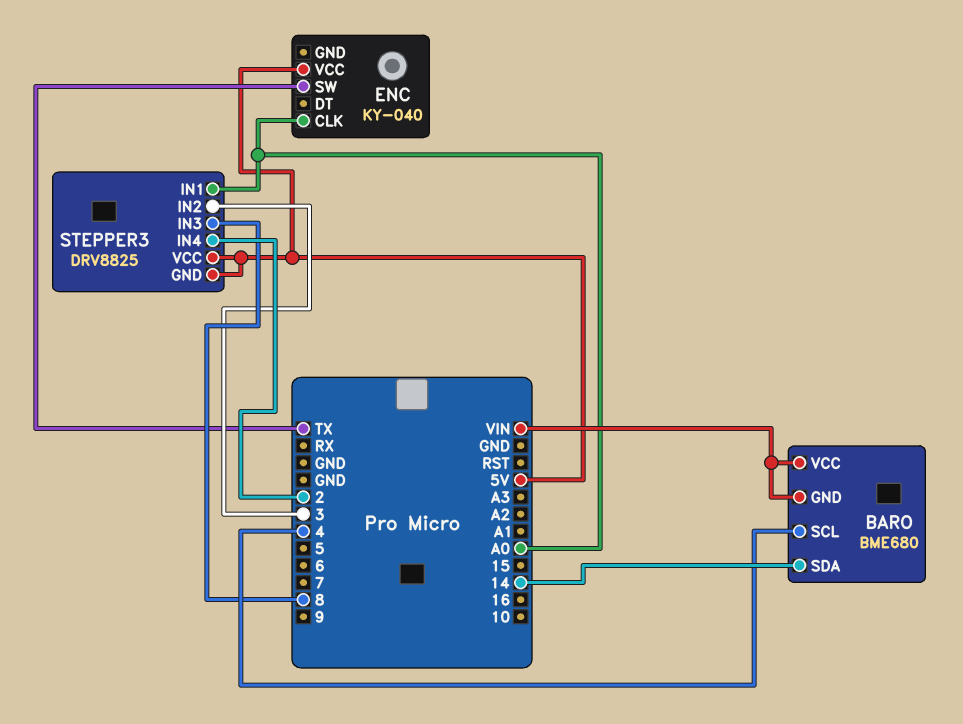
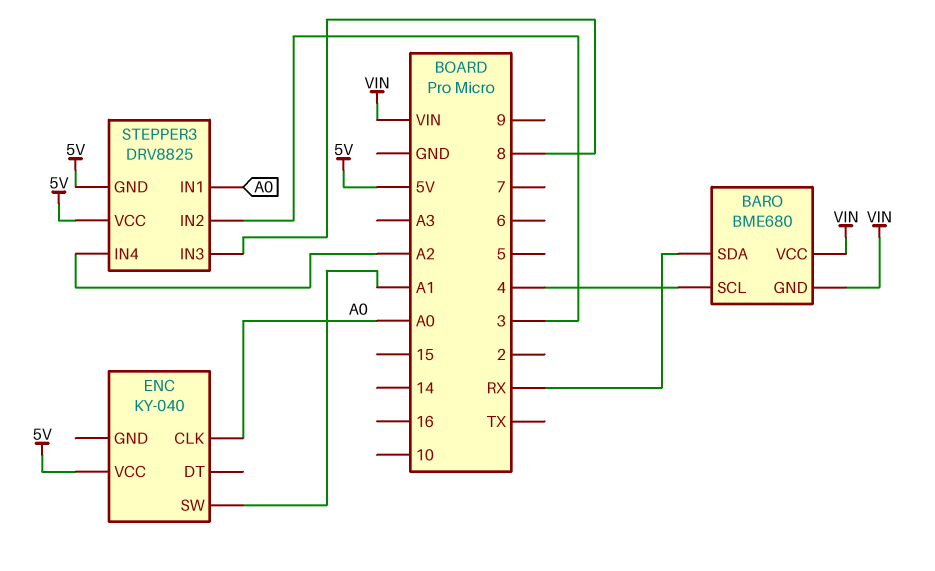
BARO pin SDA: 14 -> RX
ENC pin SW: TX -> A1
STEPPER3 pin IN4: 2 -> A2

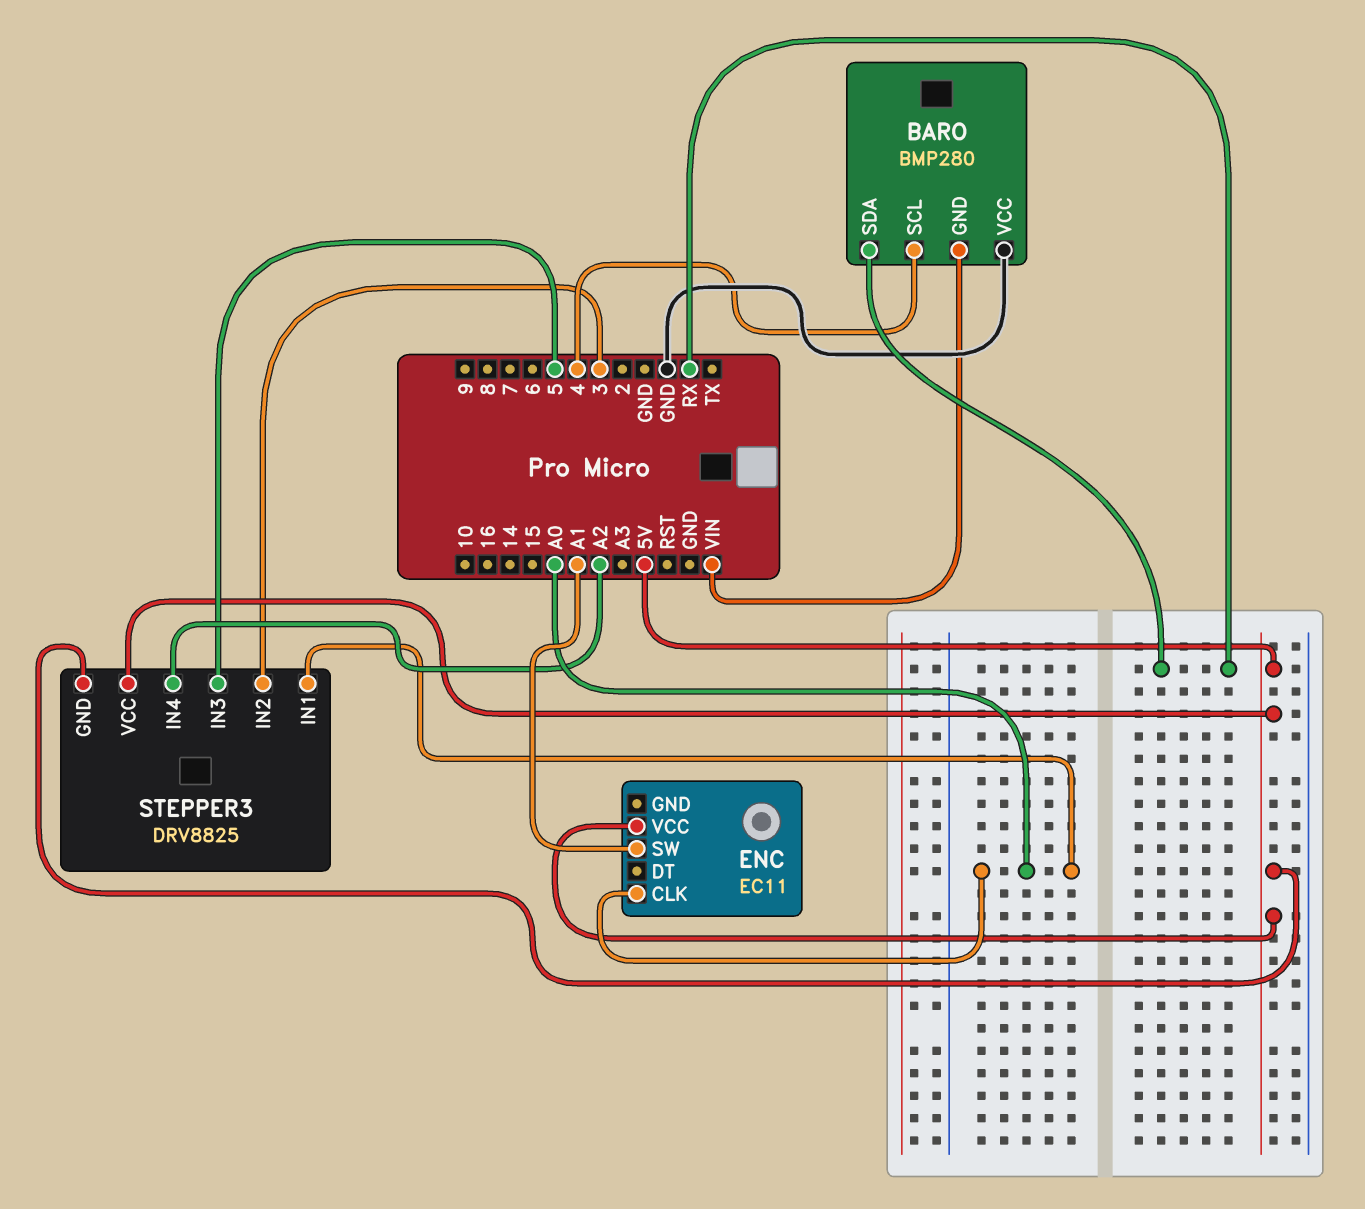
BARO: BME680 -> BMP280
BARO pin VCC: VIN -> GND
ENC: KY-040 -> EC11
STEPPER3 pin IN3: 8 -> 5

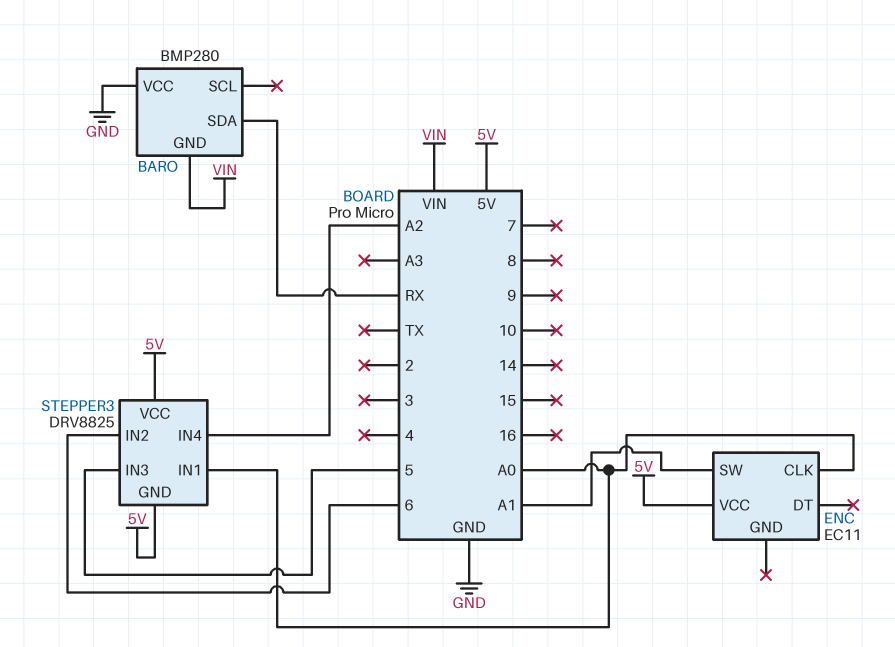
BARO pin SCL: 4 -> none
STEPPER3 pin IN2: 3 -> 6

